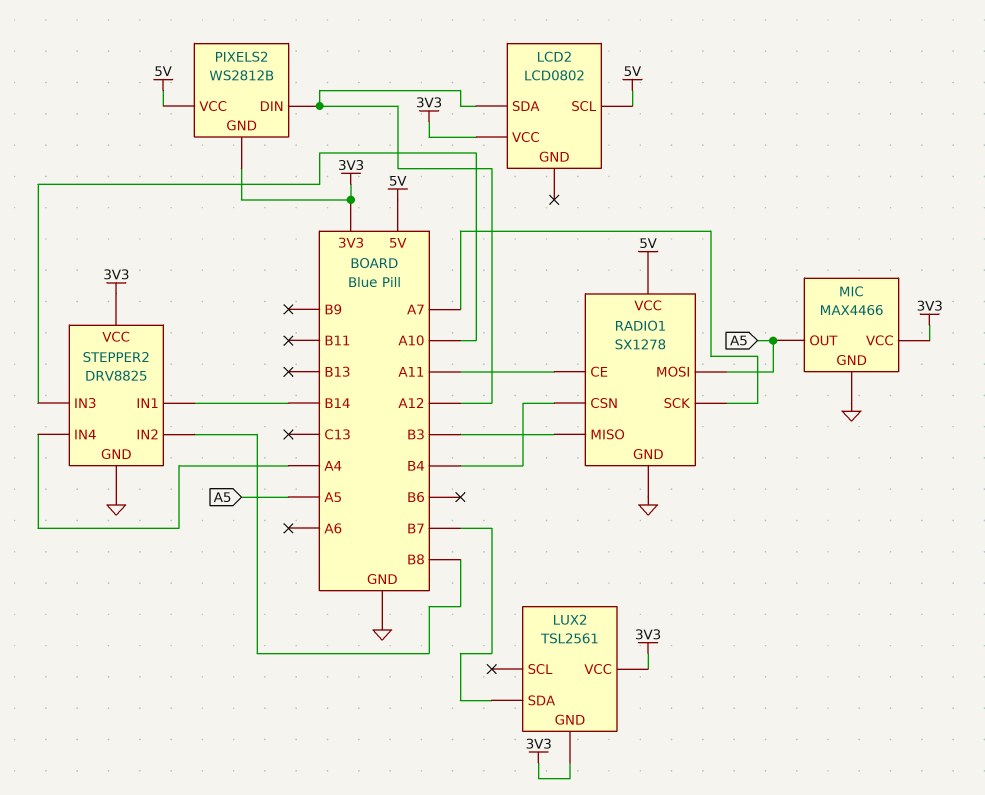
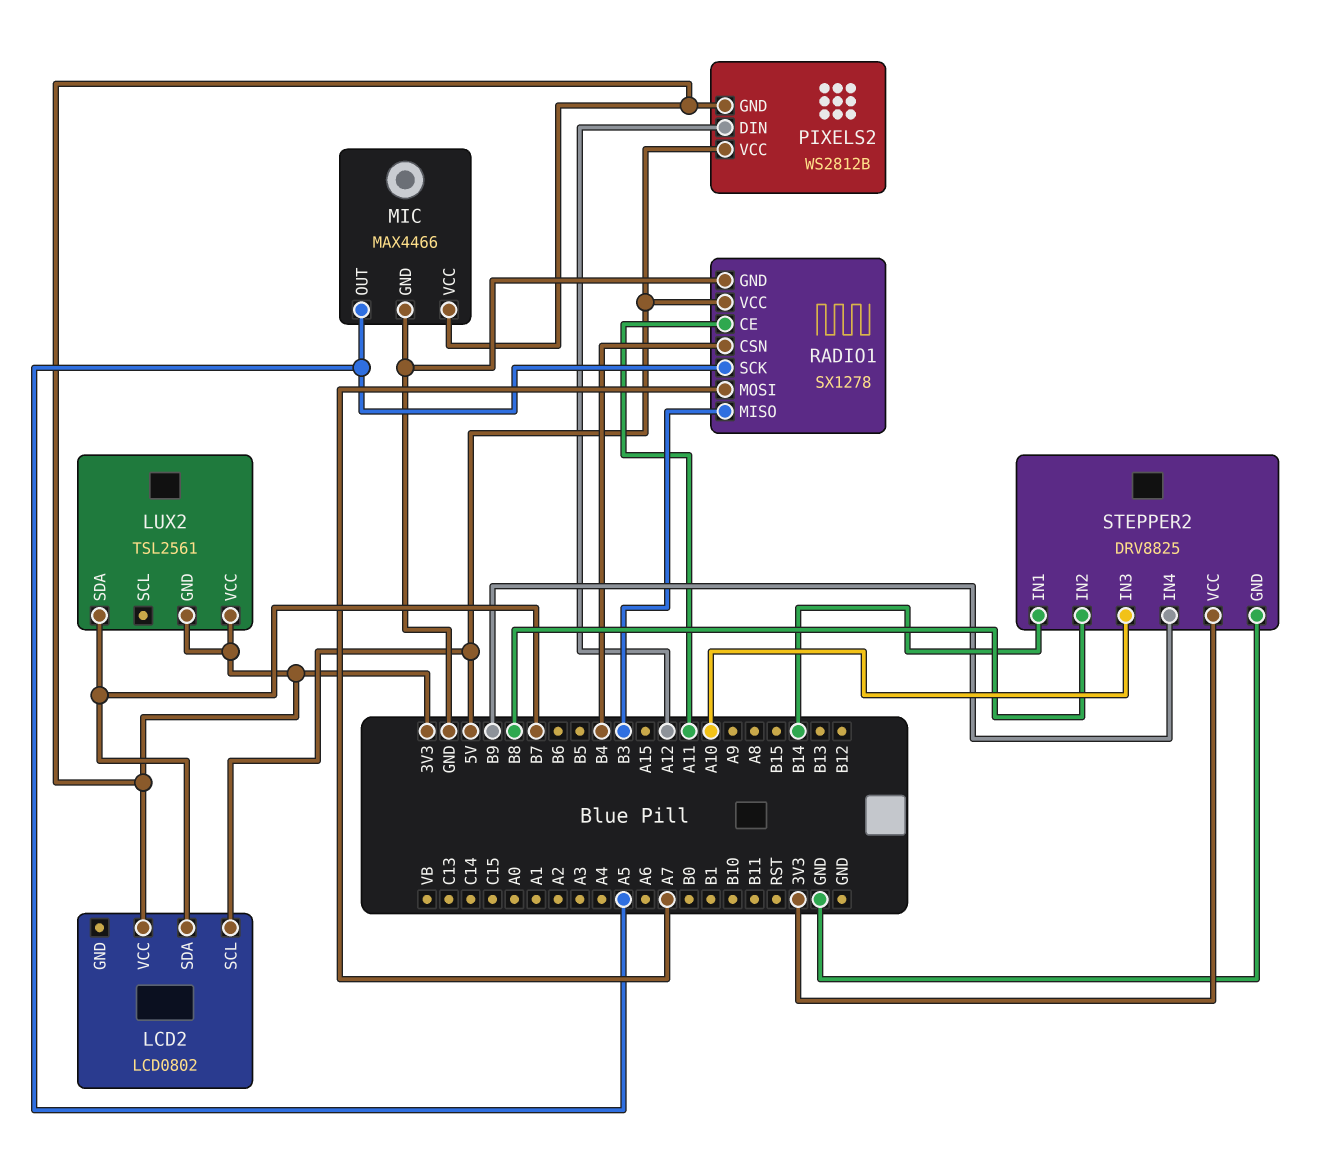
LCD2 pin SDA: A12 -> B7
RADIO1 pin MOSI: A5 -> A7
RADIO1 pin SCK: A7 -> A5
STEPPER2 pin IN4: A4 -> B9

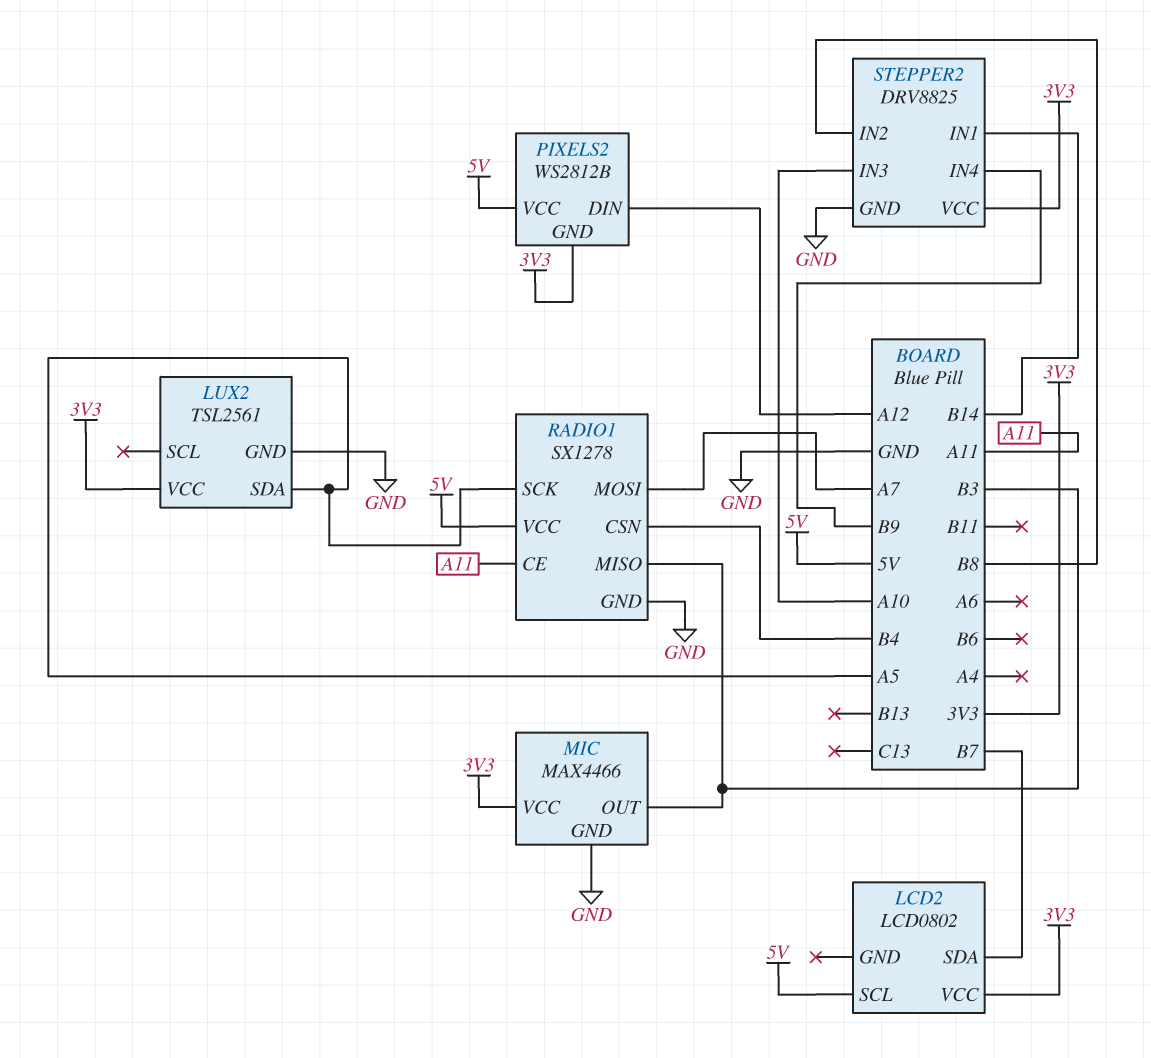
LUX2 pin GND: 3V3 -> GND
LUX2 pin SDA: B7 -> A5
MIC pin OUT: A5 -> B3

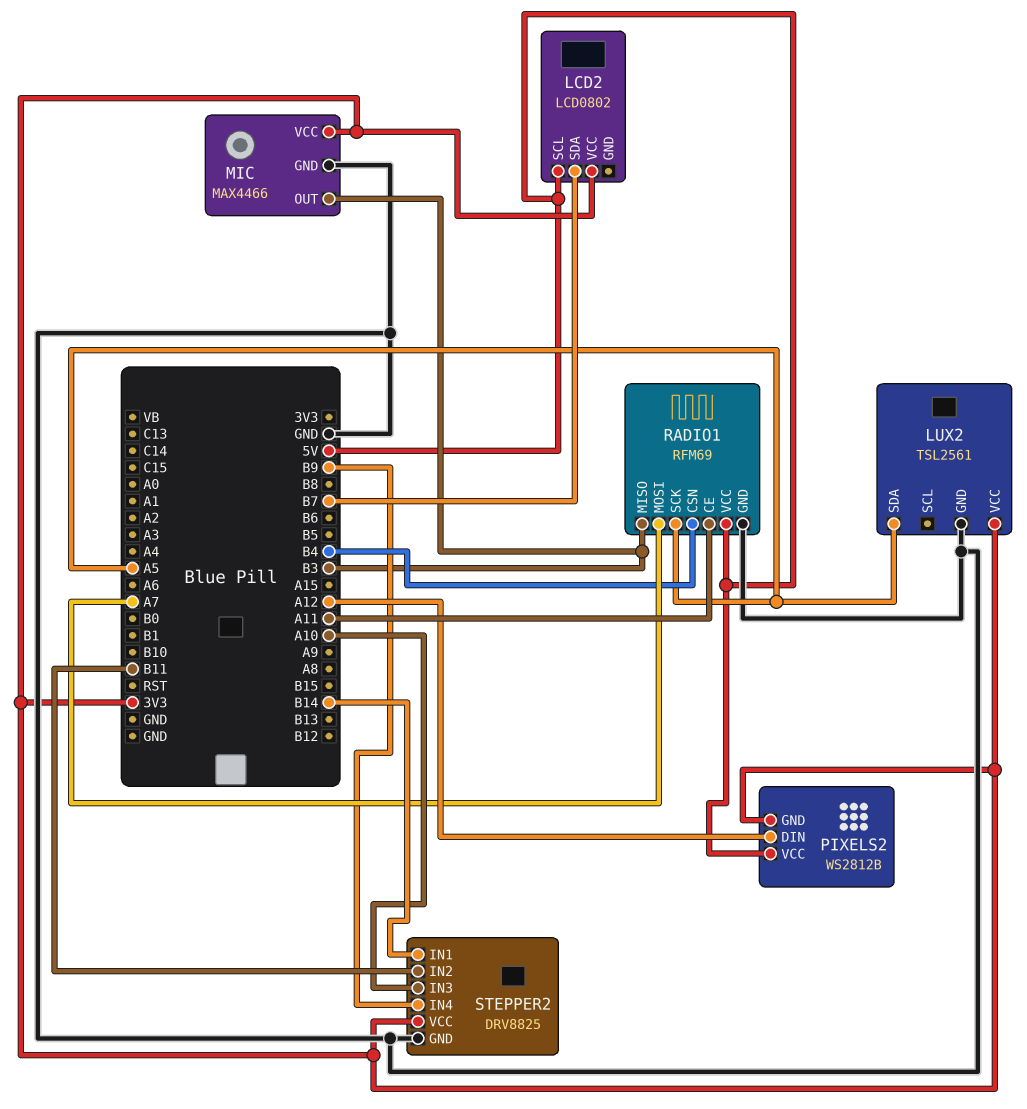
RADIO1: SX1278 -> RFM69
STEPPER2 pin IN2: B8 -> B11

